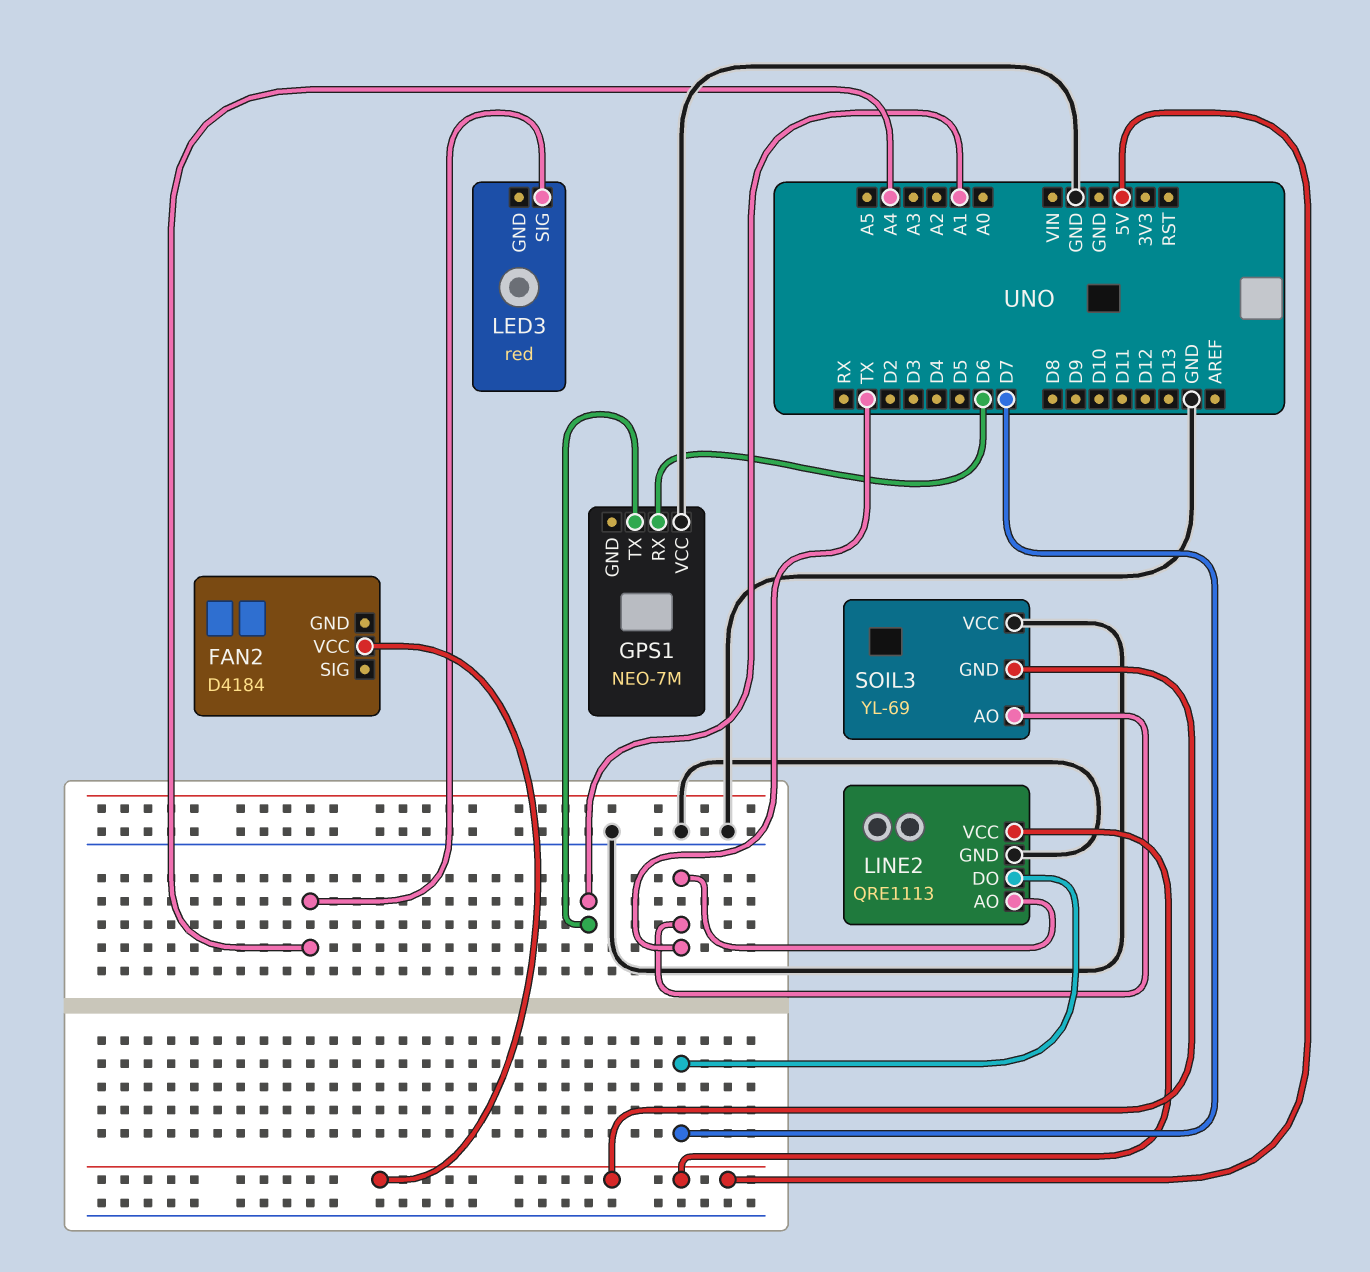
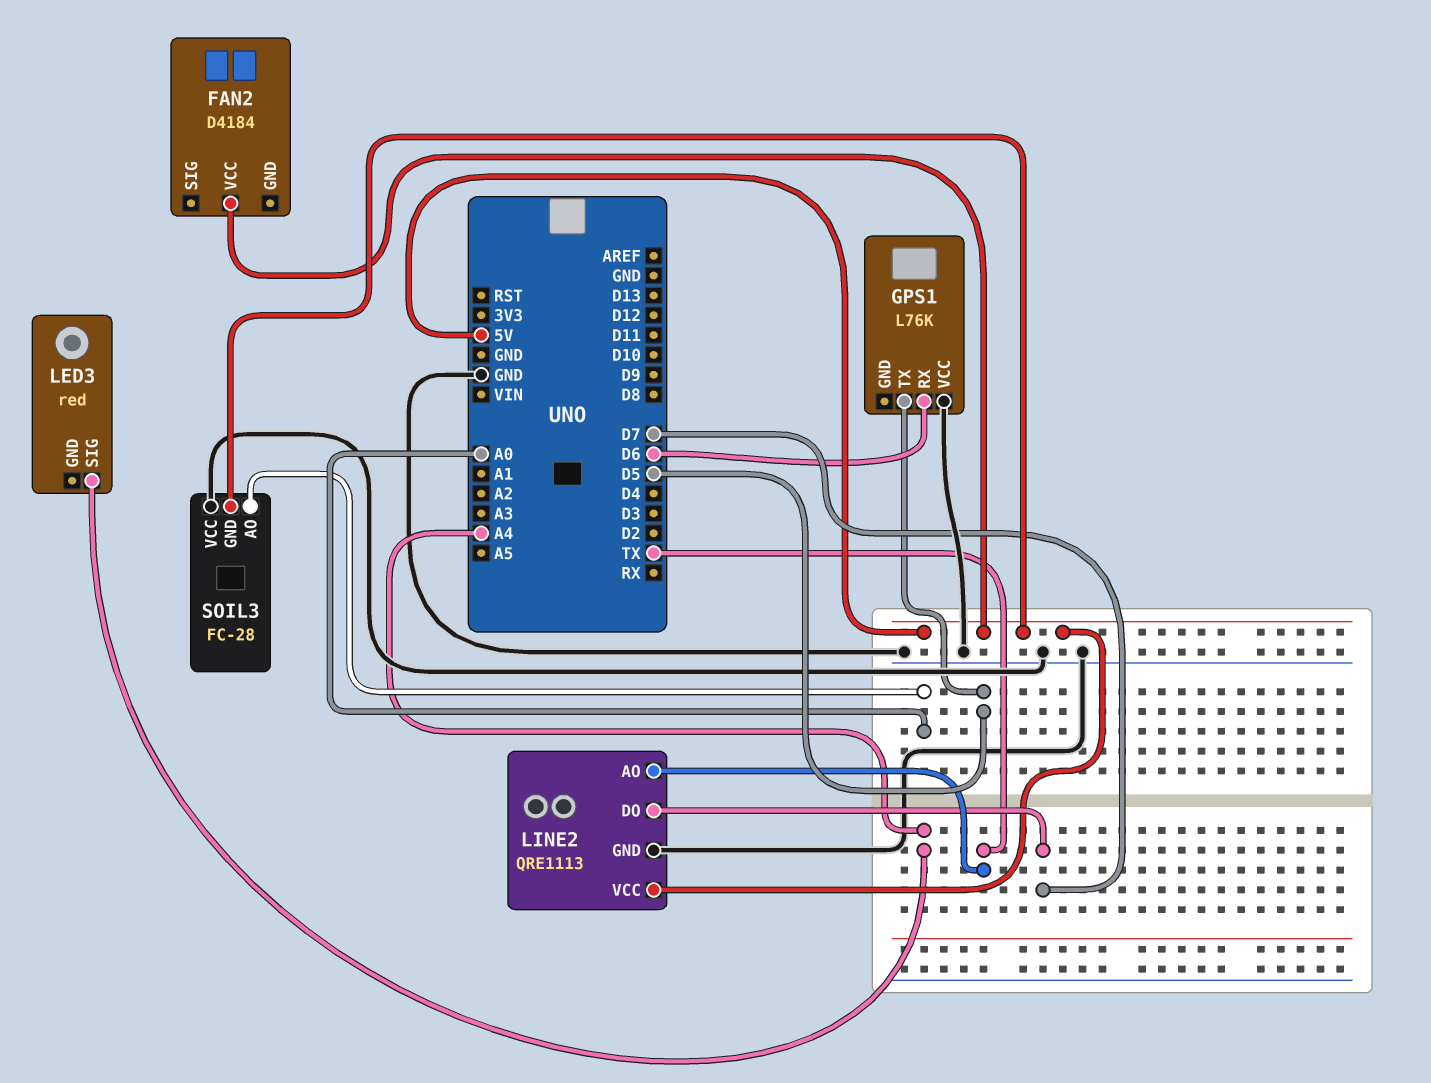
GPS1: NEO-7M -> L76K
GPS1 pin TX: A1 -> D5
SOIL3: YL-69 -> FC-28
SOIL3 pin AO: TX -> A0

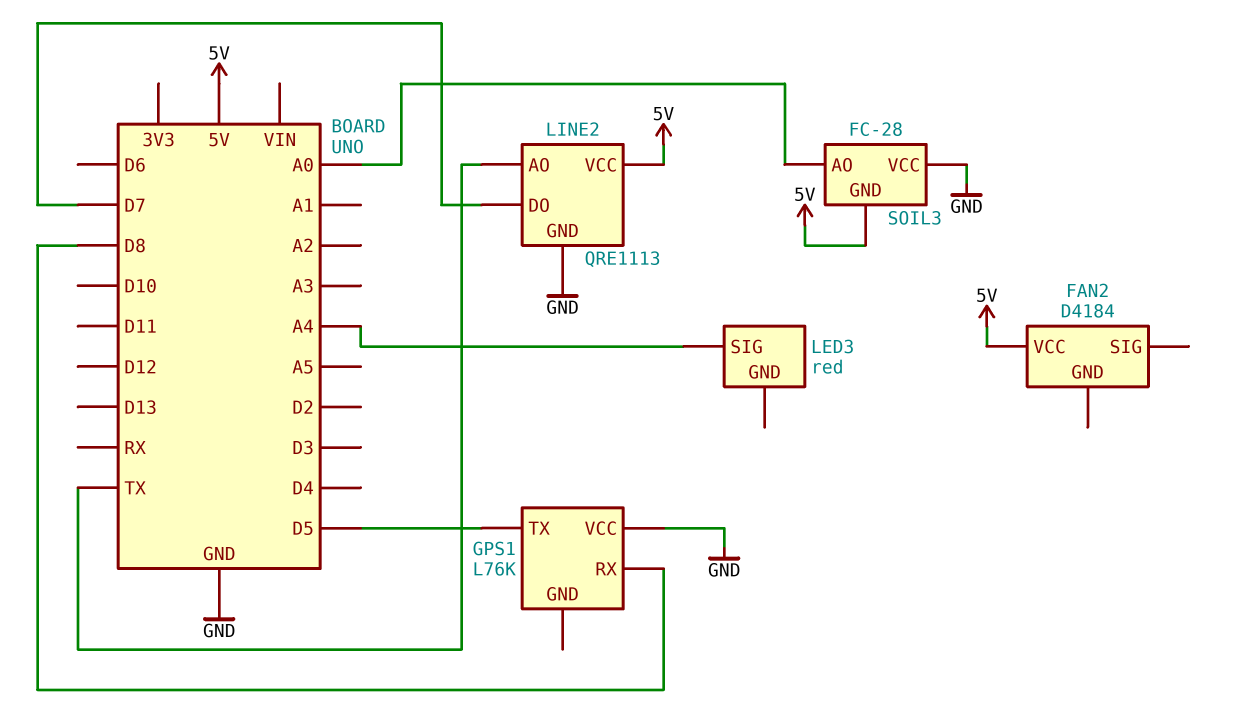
GPS1 pin RX: D6 -> D8

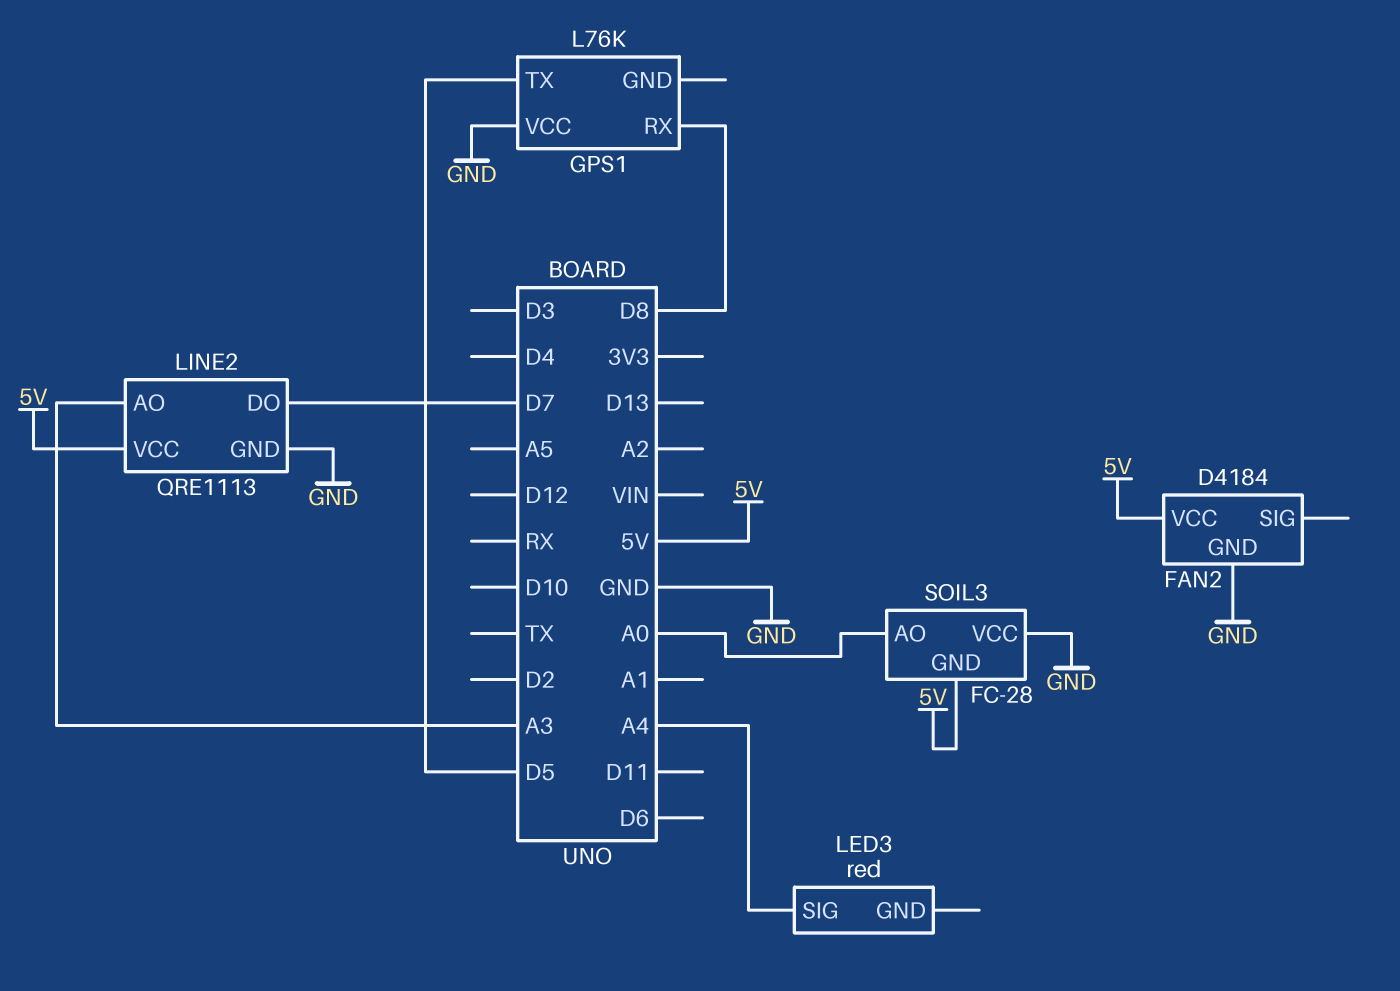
FAN2 pin GND: none -> GND
LINE2 pin AO: TX -> A3

